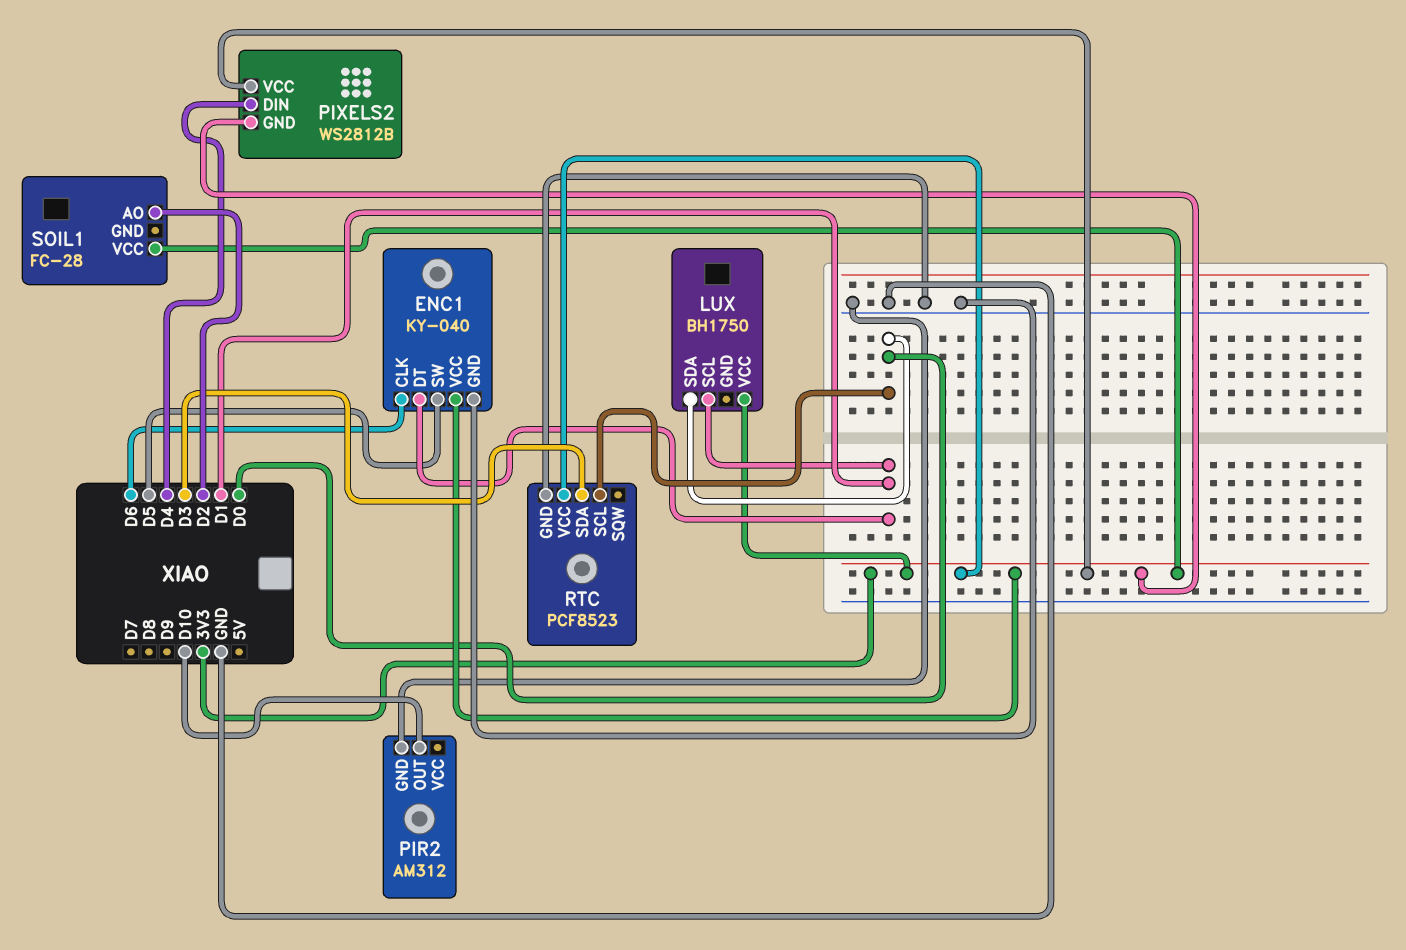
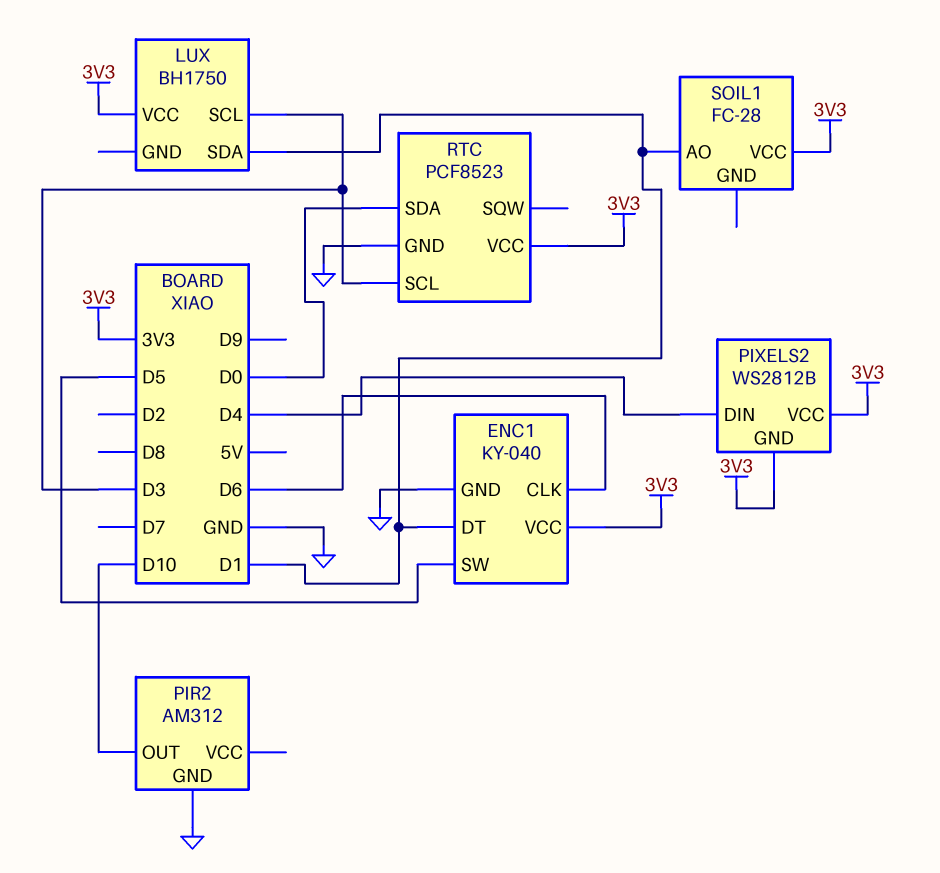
LUX pin SCL: D1 -> D3
LUX pin SDA: D0 -> D1
RTC pin SCL: D0 -> D3
RTC pin SDA: D3 -> D0
SOIL1 pin AO: D2 -> D1

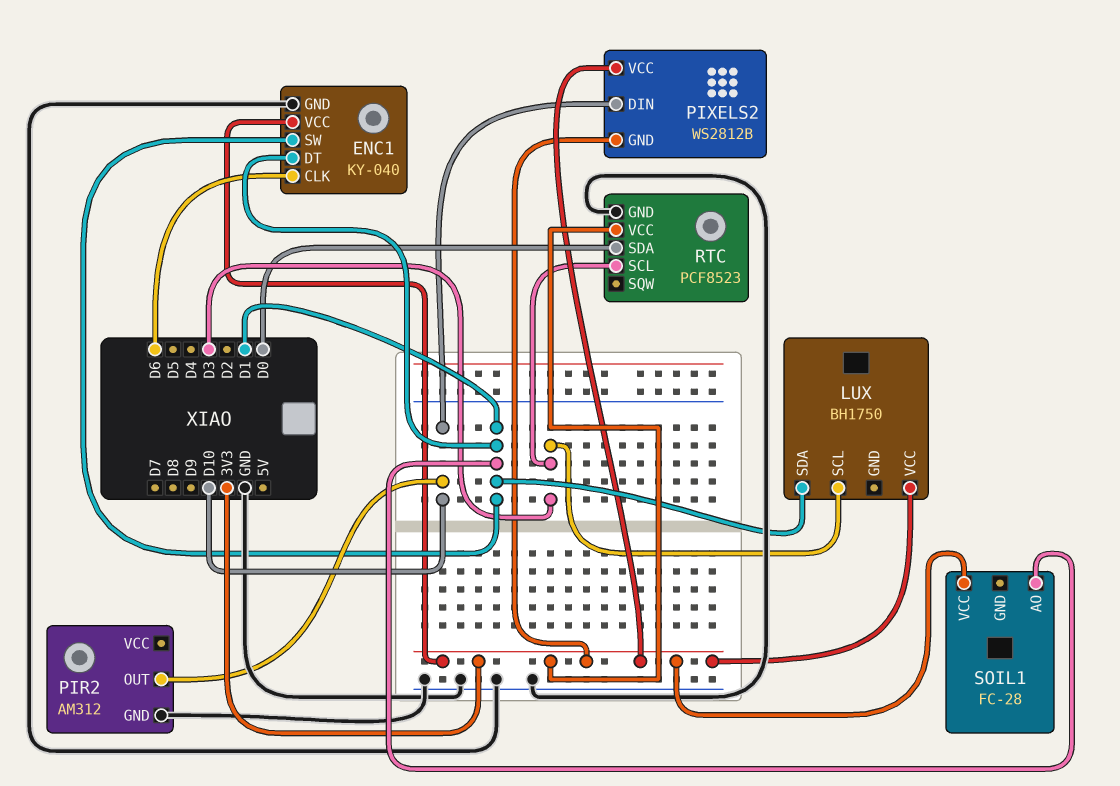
ENC1 pin SW: D5 -> D1
PIXELS2 pin DIN: D4 -> D10

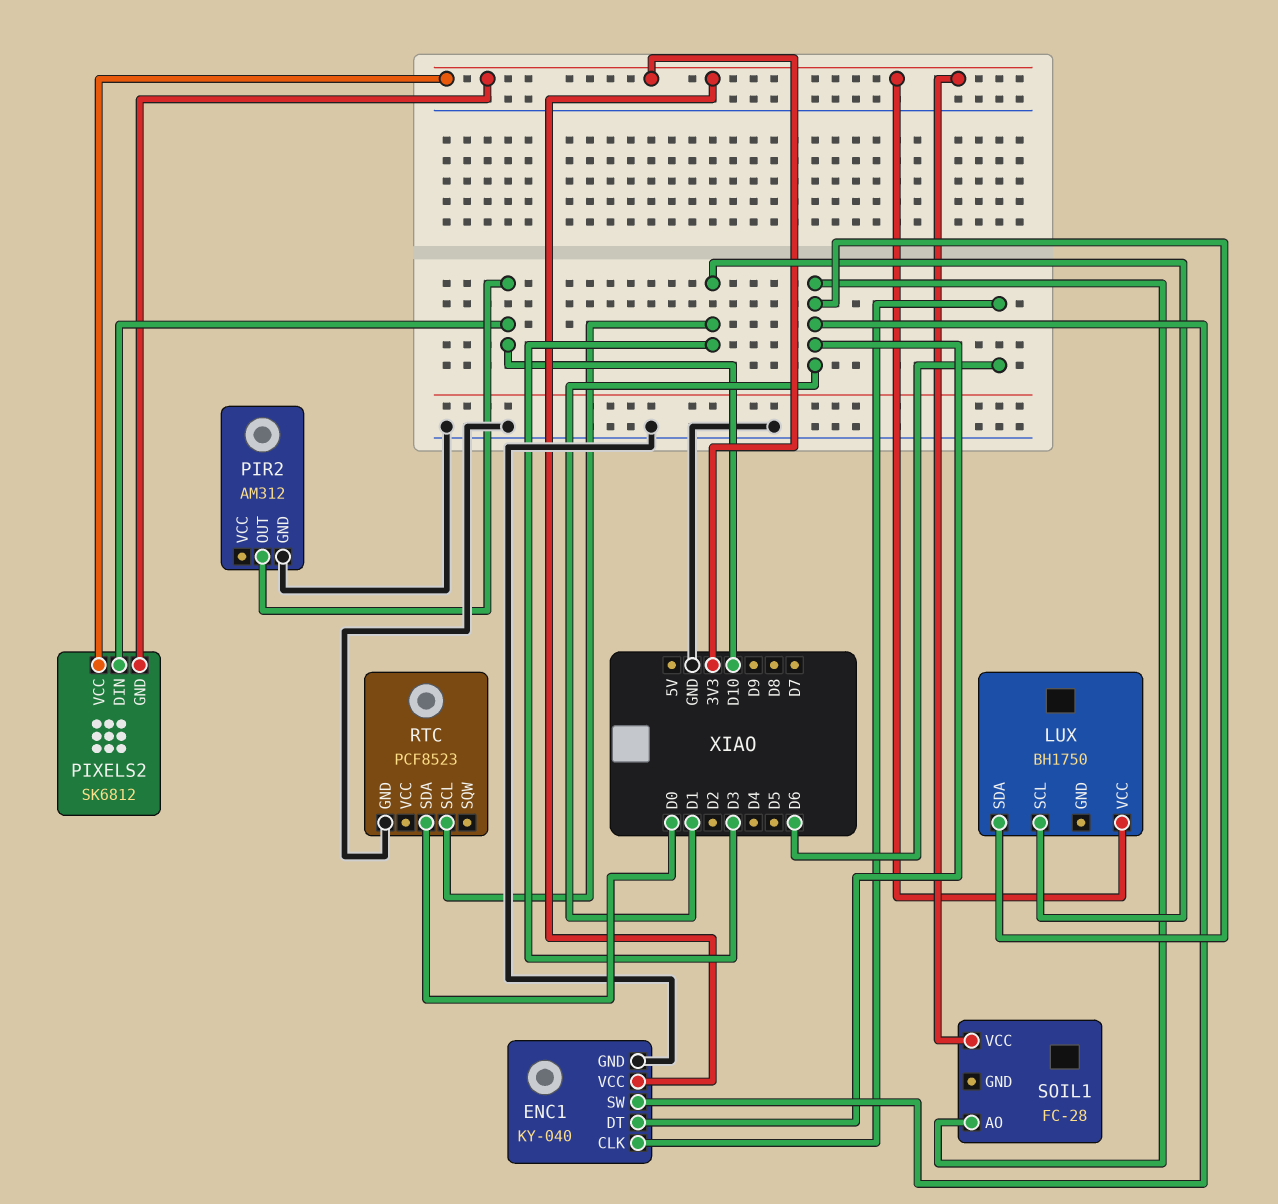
PIXELS2: WS2812B -> SK6812
RTC pin VCC: 3V3 -> none

